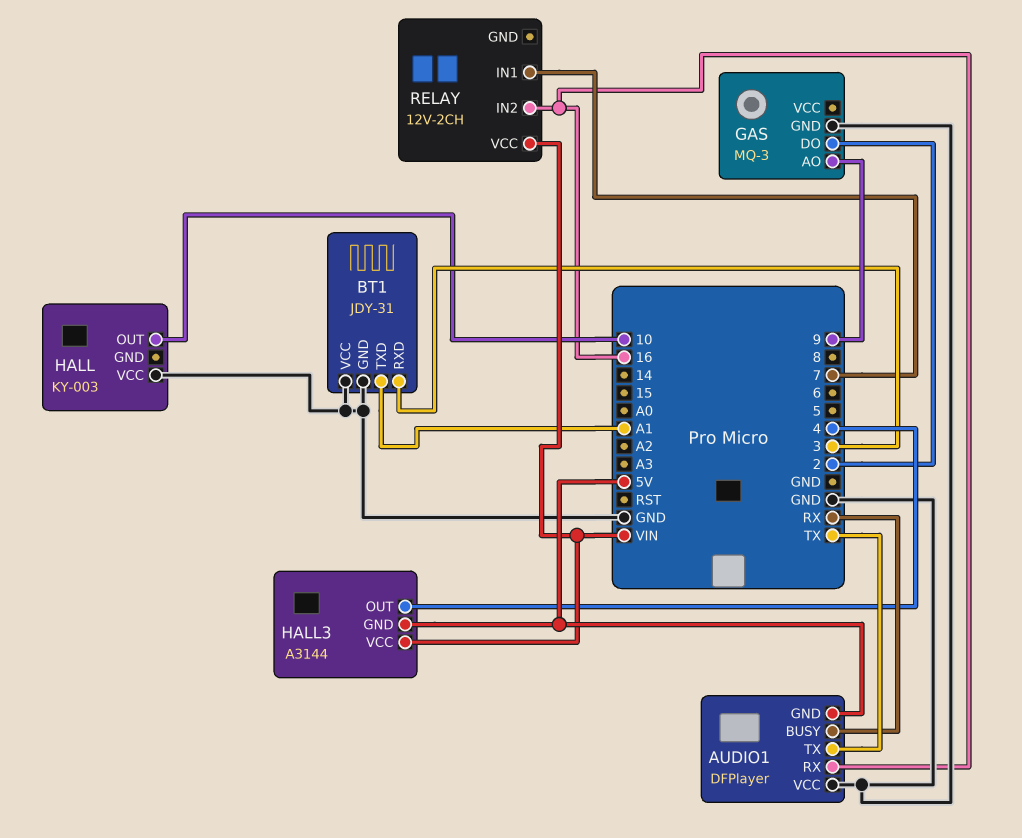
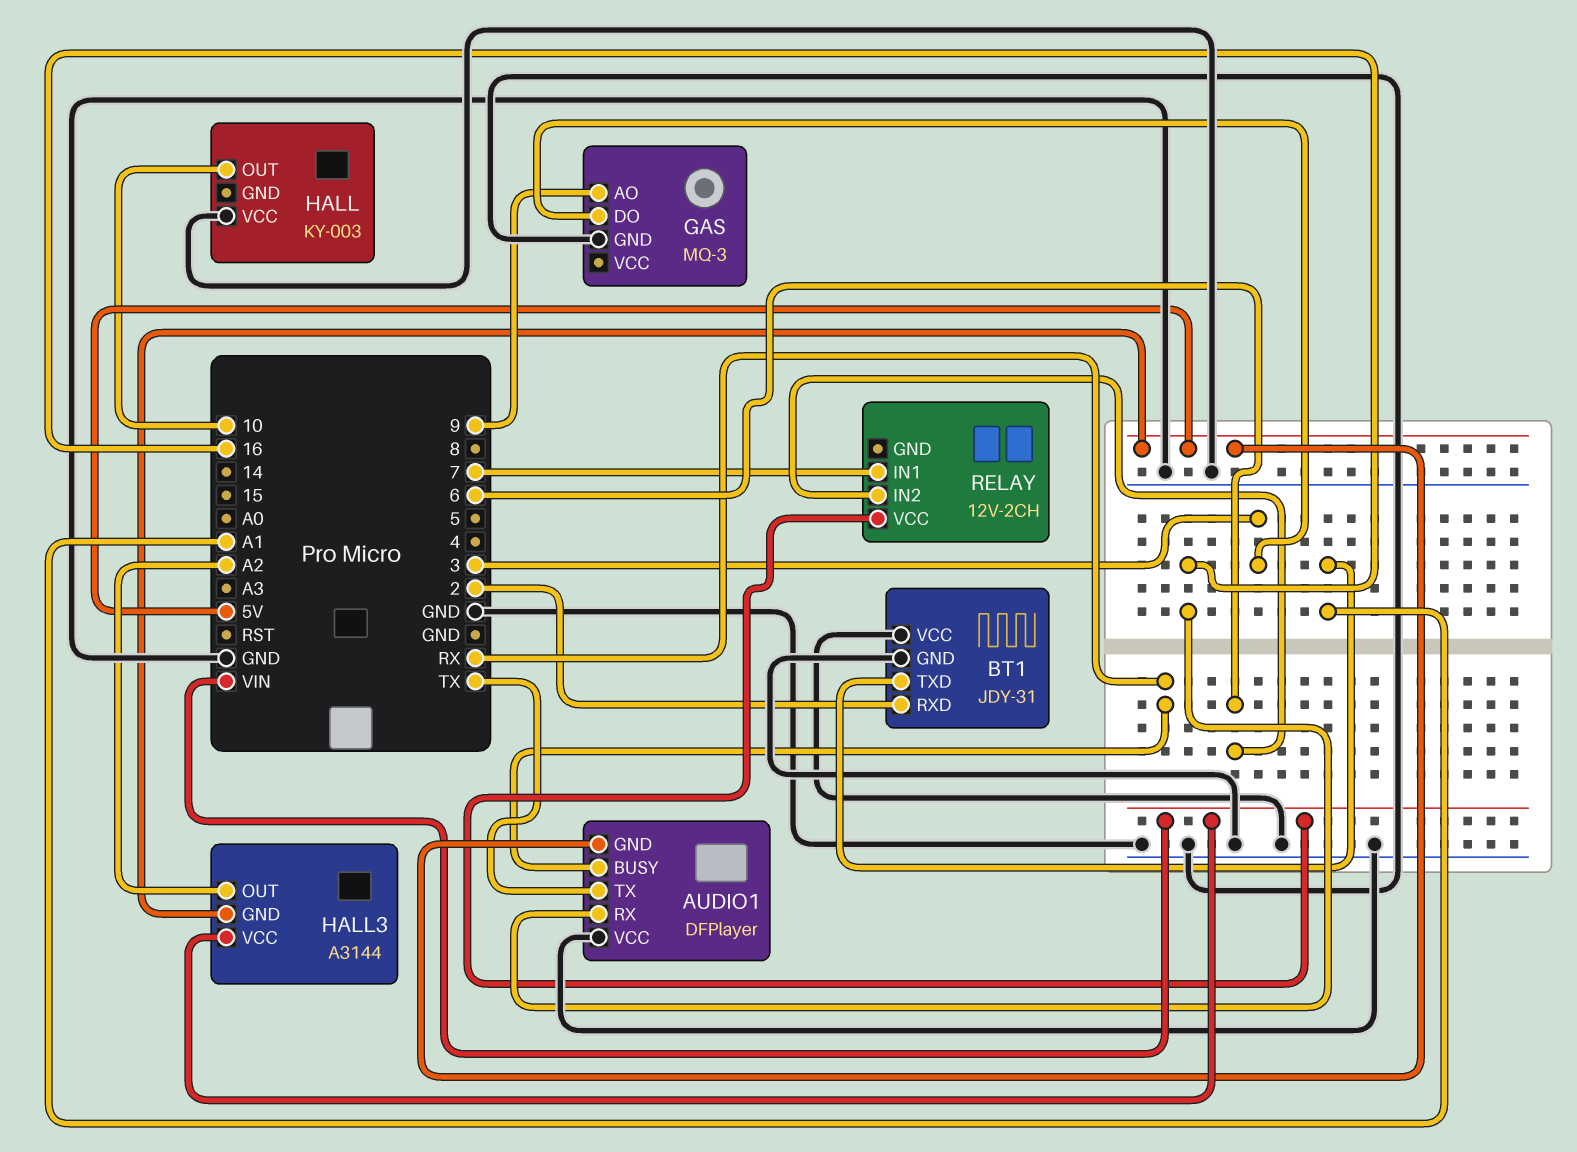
BT1 pin RXD: 3 -> 2
GAS pin DO: 2 -> 3
HALL3 pin OUT: 4 -> A2
RELAY pin IN2: 16 -> 6

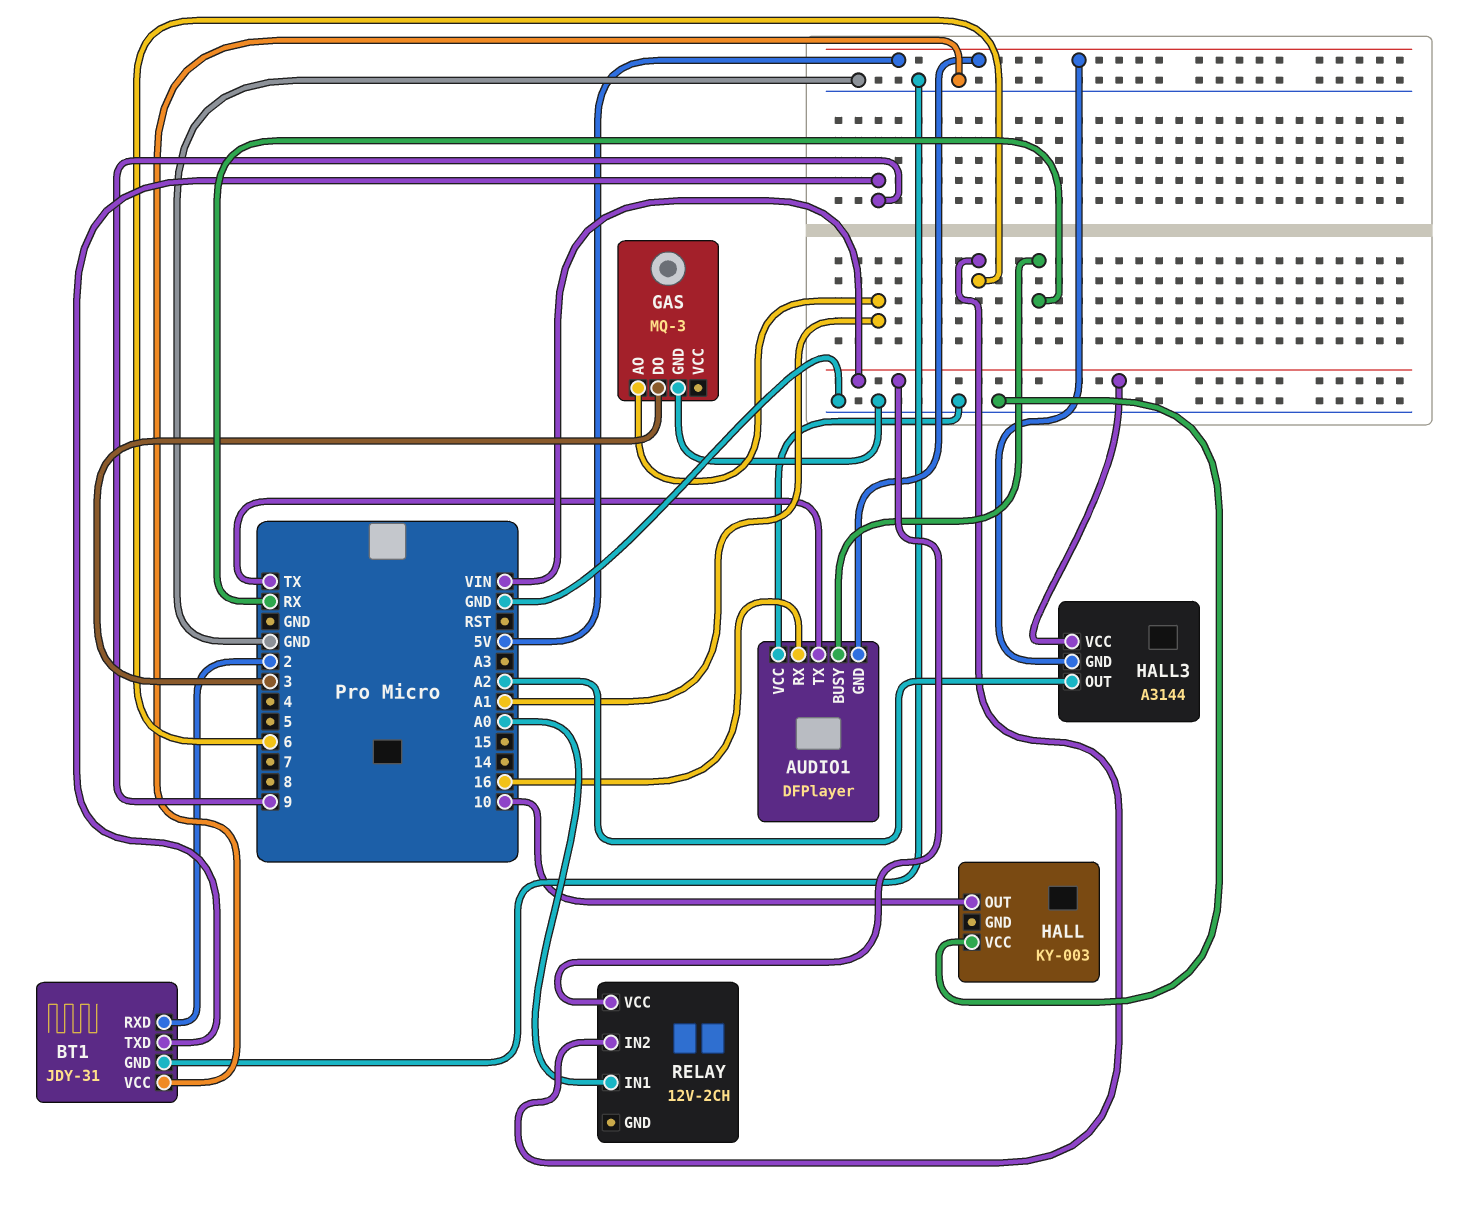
BT1 pin TXD: A1 -> 9
GAS pin AO: 9 -> A1
RELAY pin IN1: 7 -> A0

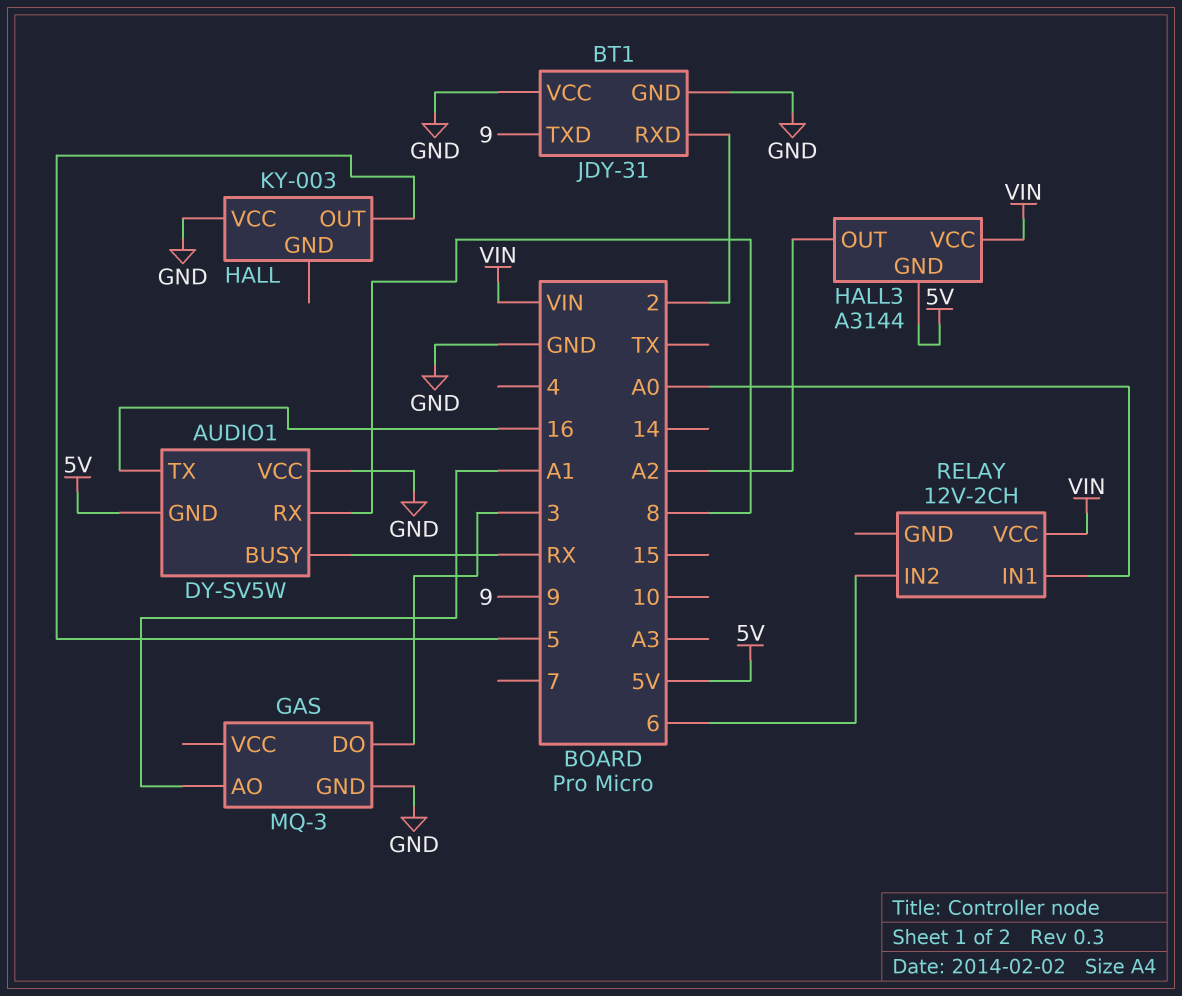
AUDIO1: DFPlayer -> DY-SV5W
AUDIO1 pin RX: 16 -> 8
AUDIO1 pin TX: TX -> 16
HALL pin OUT: 10 -> 5

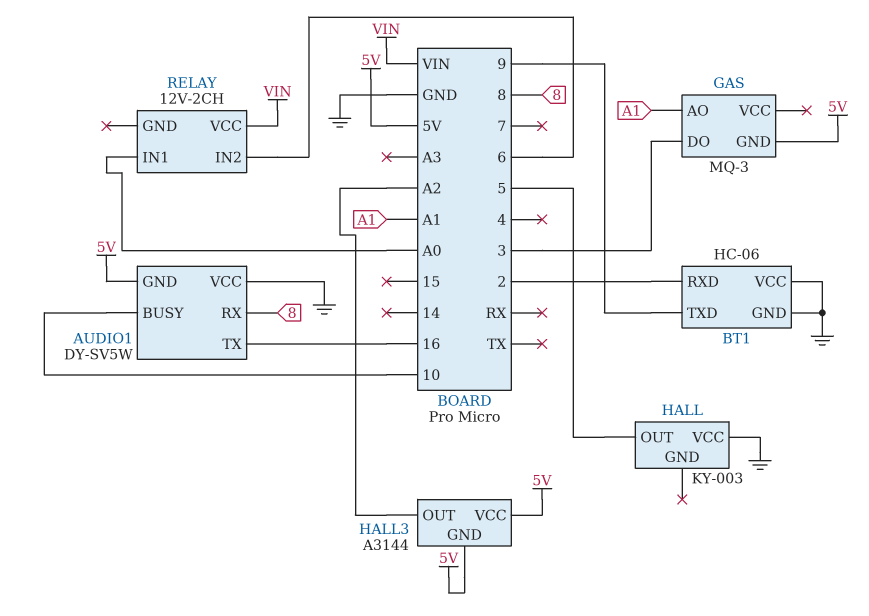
AUDIO1 pin BUSY: RX -> 10
BT1: JDY-31 -> HC-06
GAS pin GND: GND -> 5V
HALL3 pin VCC: VIN -> 5V

